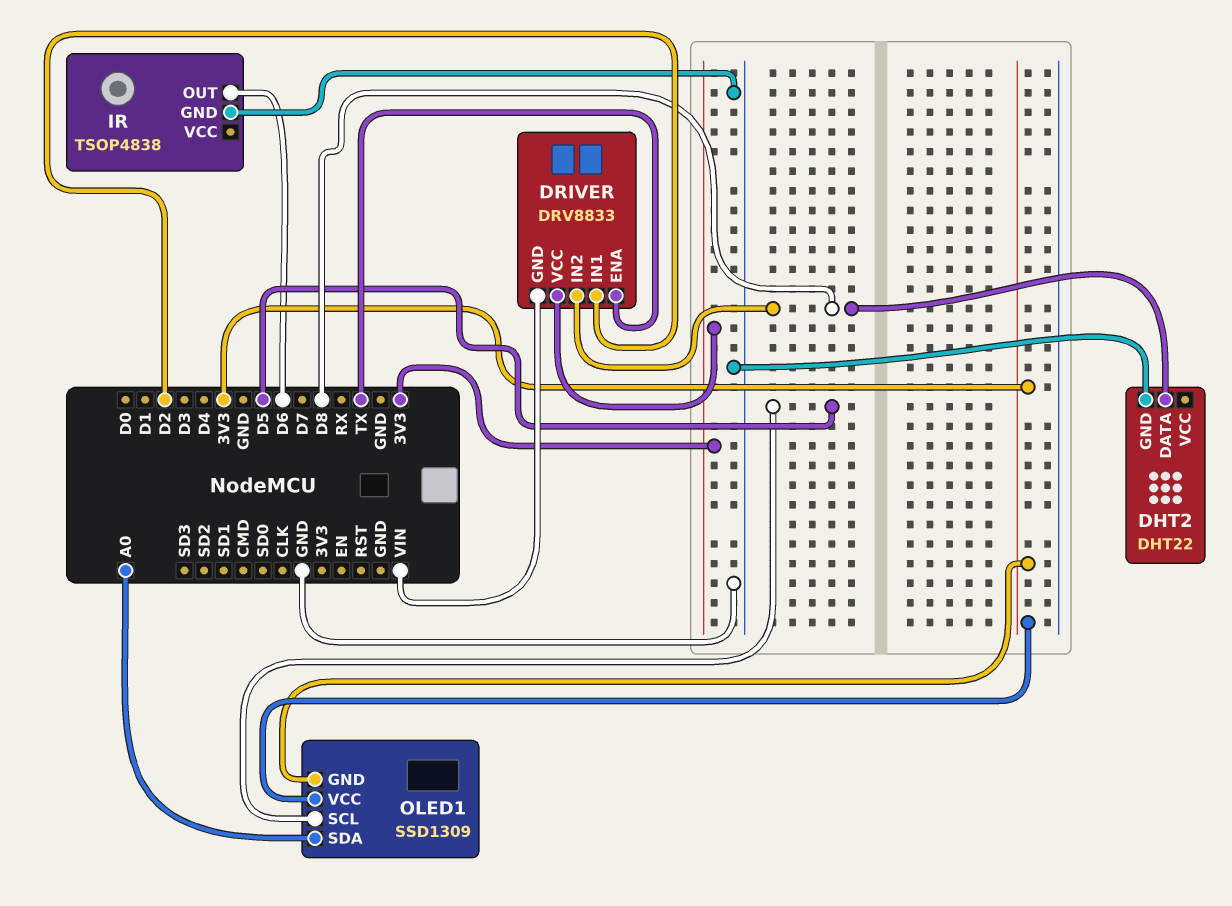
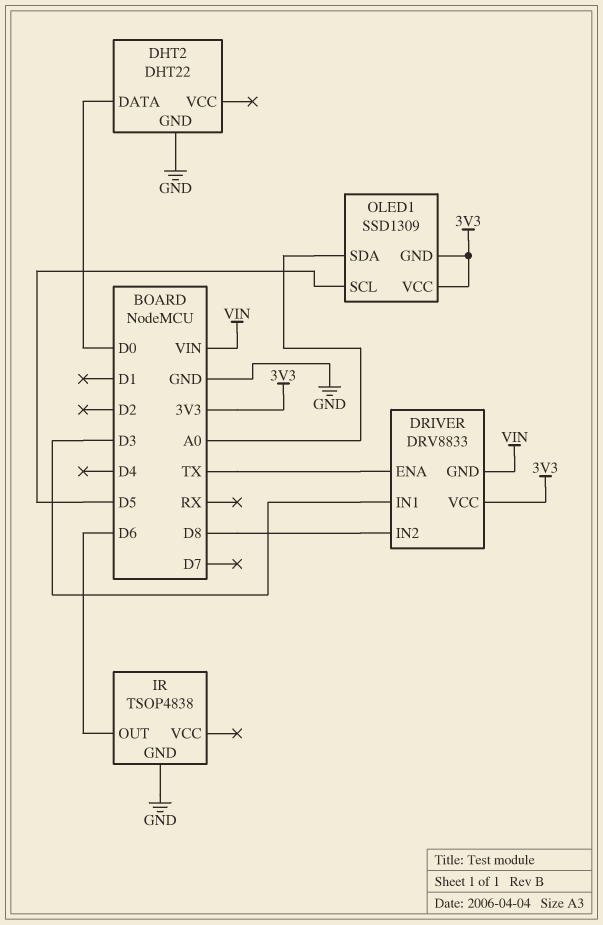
DHT2 pin DATA: D8 -> D0
DRIVER pin IN1: D2 -> D3

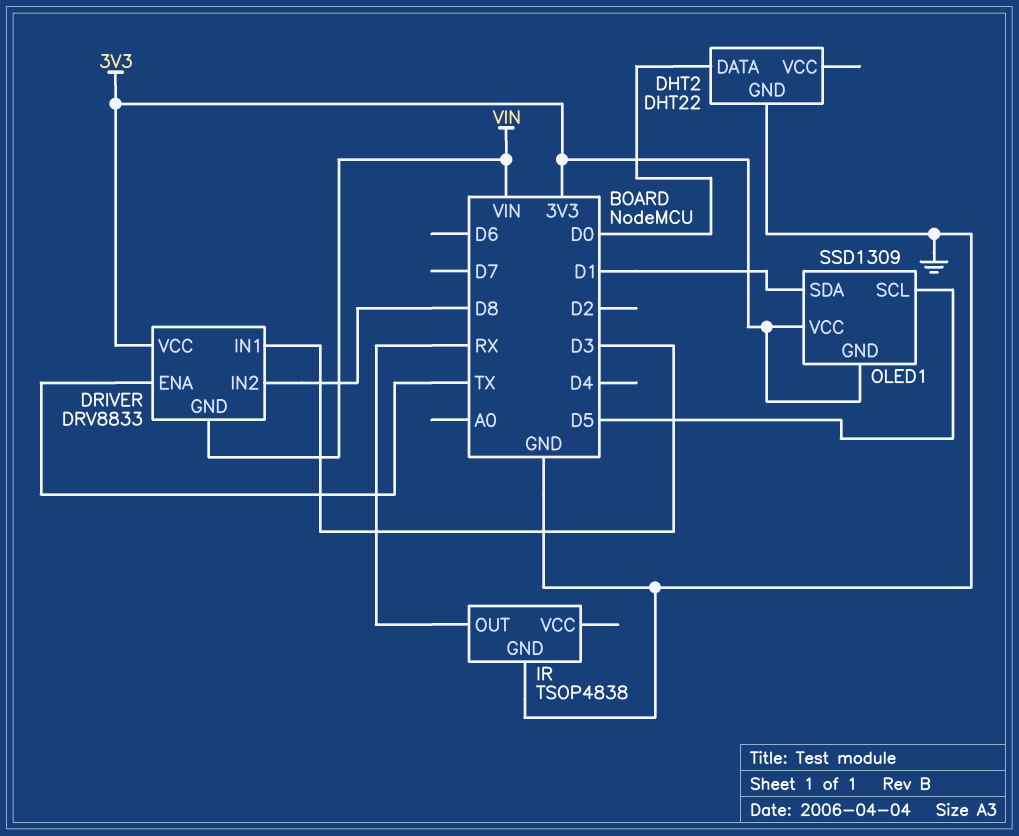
IR pin OUT: D6 -> RX
OLED1 pin SDA: A0 -> D1

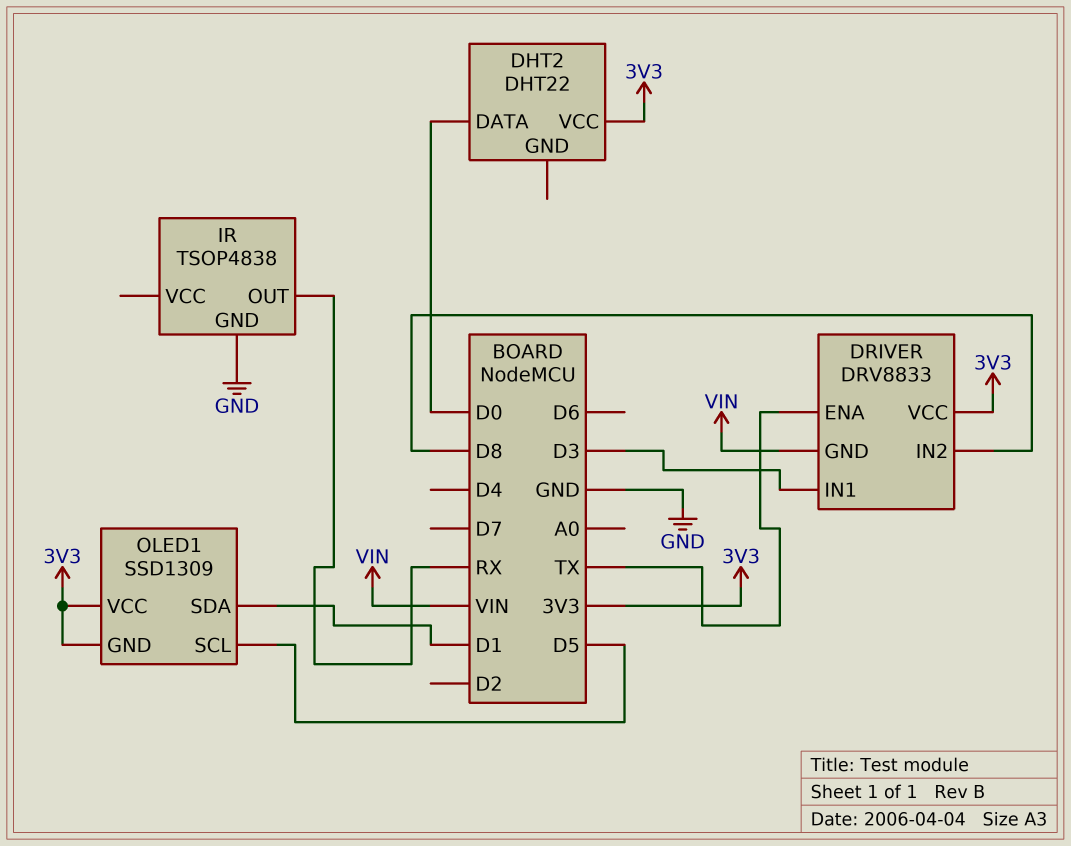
DHT2 pin GND: GND -> none
DHT2 pin VCC: none -> 3V3

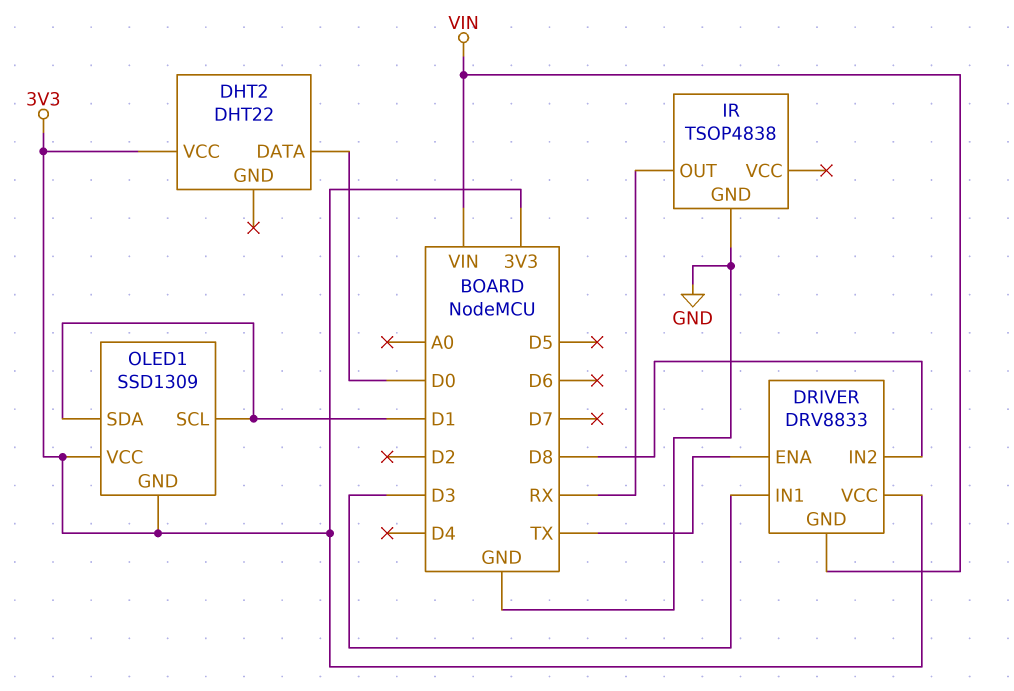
OLED1 pin SCL: D5 -> D1

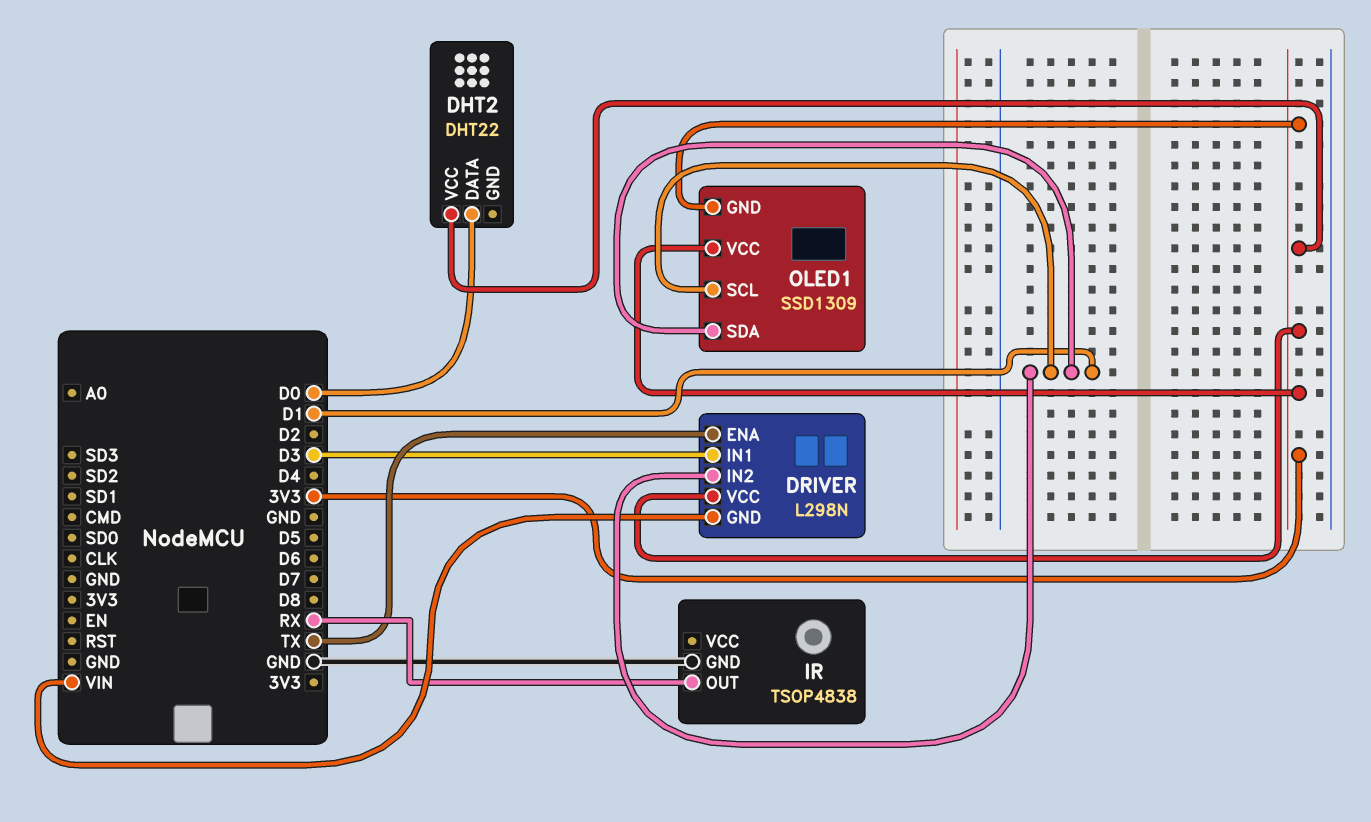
DRIVER: DRV8833 -> L298N
DRIVER pin IN2: D8 -> D1

